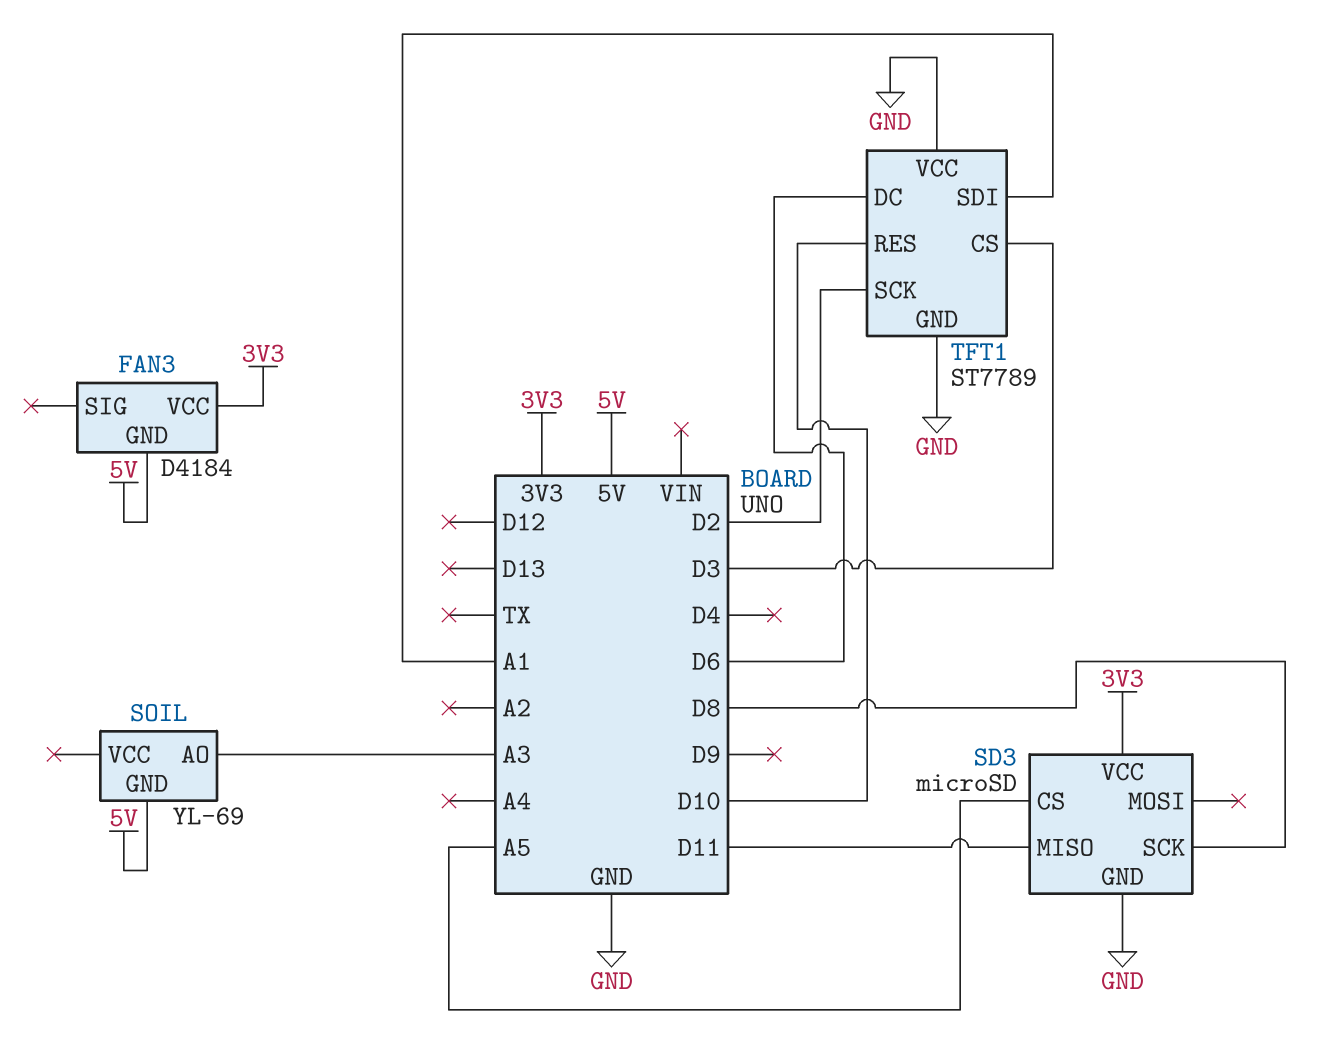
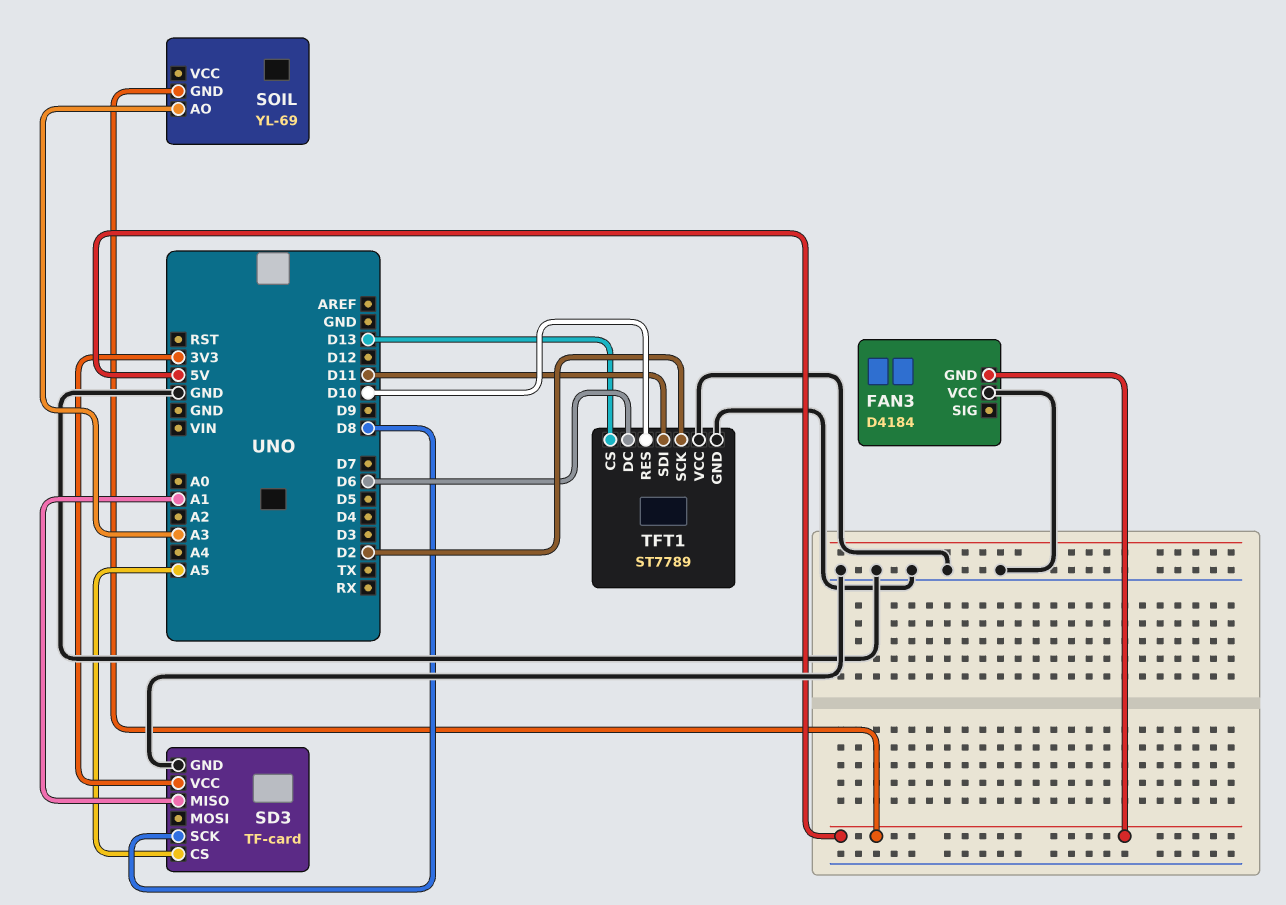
FAN3 pin VCC: 3V3 -> GND
SD3: microSD -> TF-card
SD3 pin MISO: D11 -> A1
TFT1 pin CS: D3 -> D13
TFT1 pin SDI: A1 -> D11

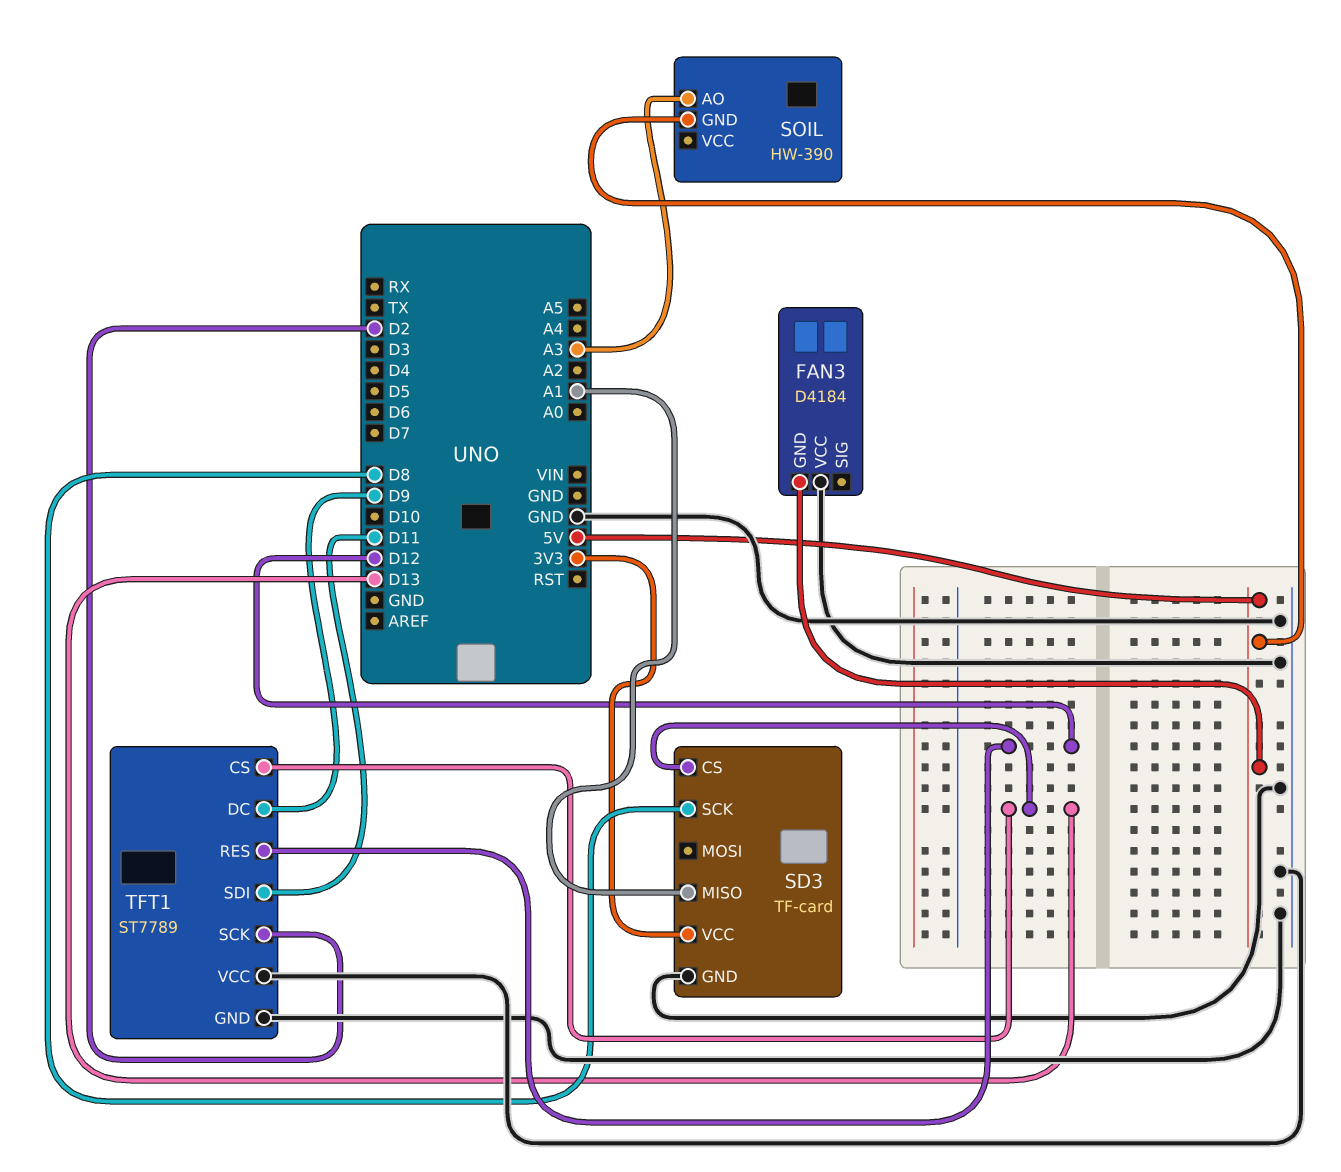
SD3 pin CS: A5 -> D13
SOIL: YL-69 -> HW-390
TFT1 pin DC: D6 -> D9
TFT1 pin RES: D10 -> D12

